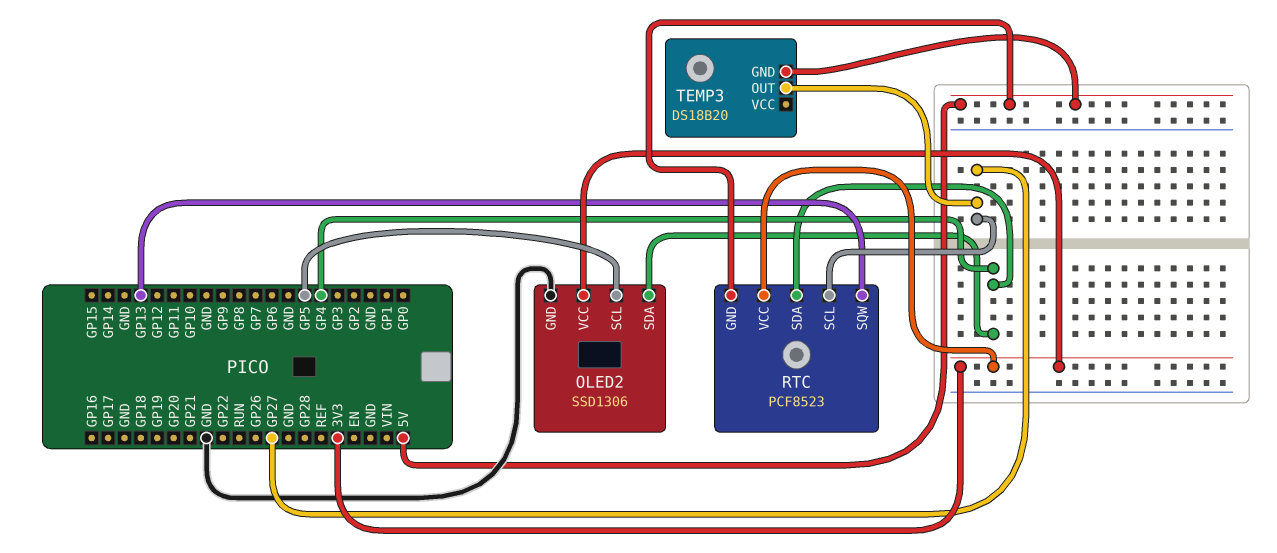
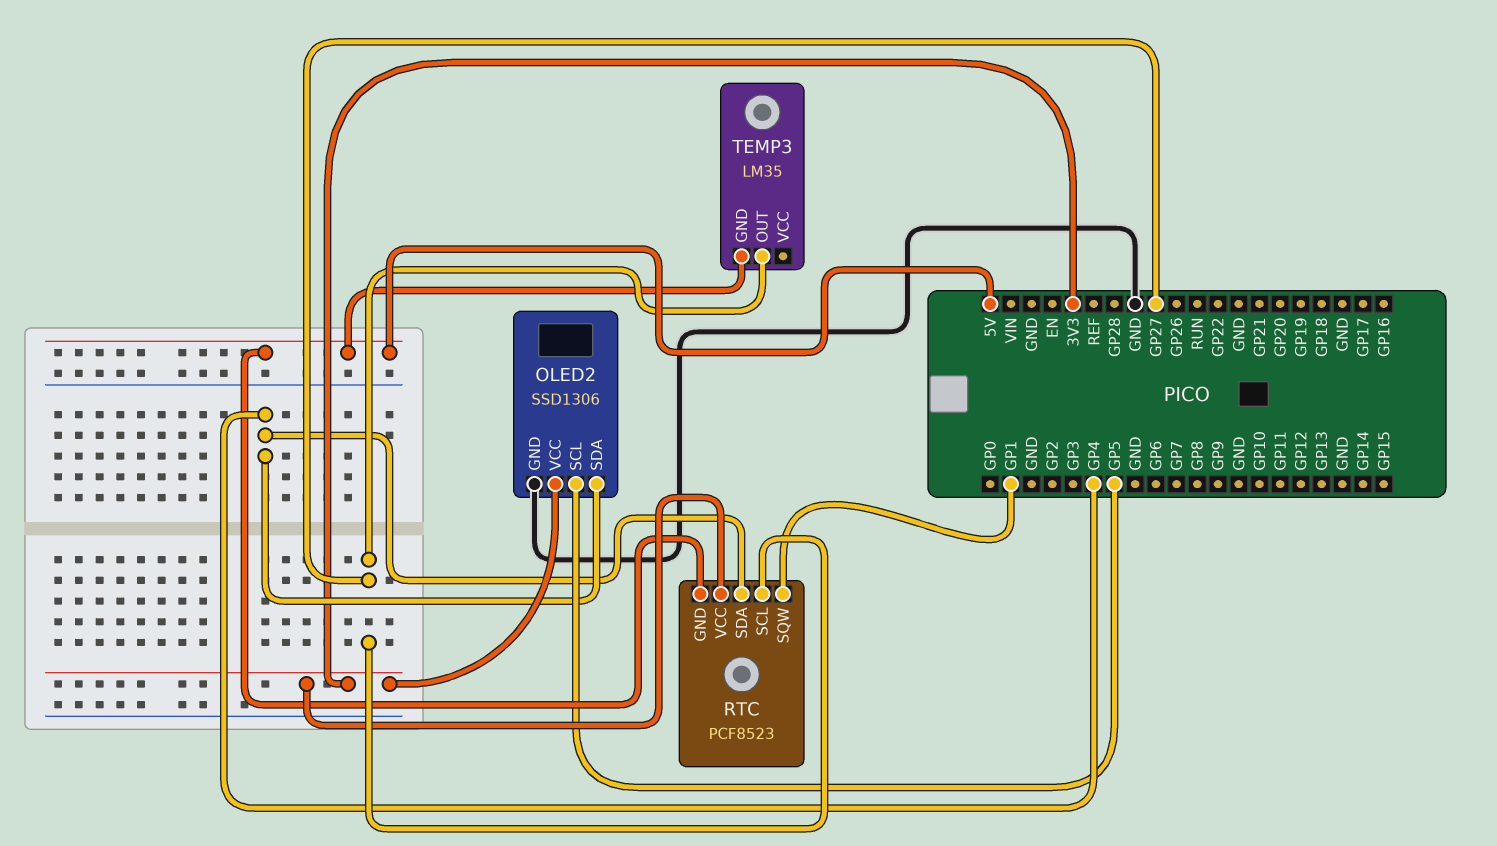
RTC pin SQW: GP13 -> GP1
TEMP3: DS18B20 -> LM35

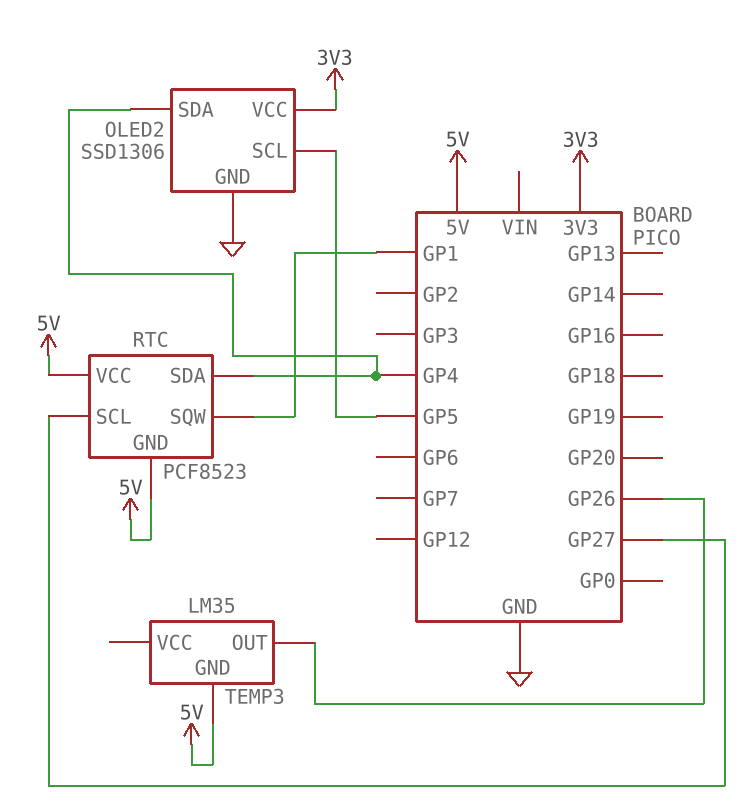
RTC pin VCC: 3V3 -> 5V
TEMP3 pin OUT: GP27 -> GP26

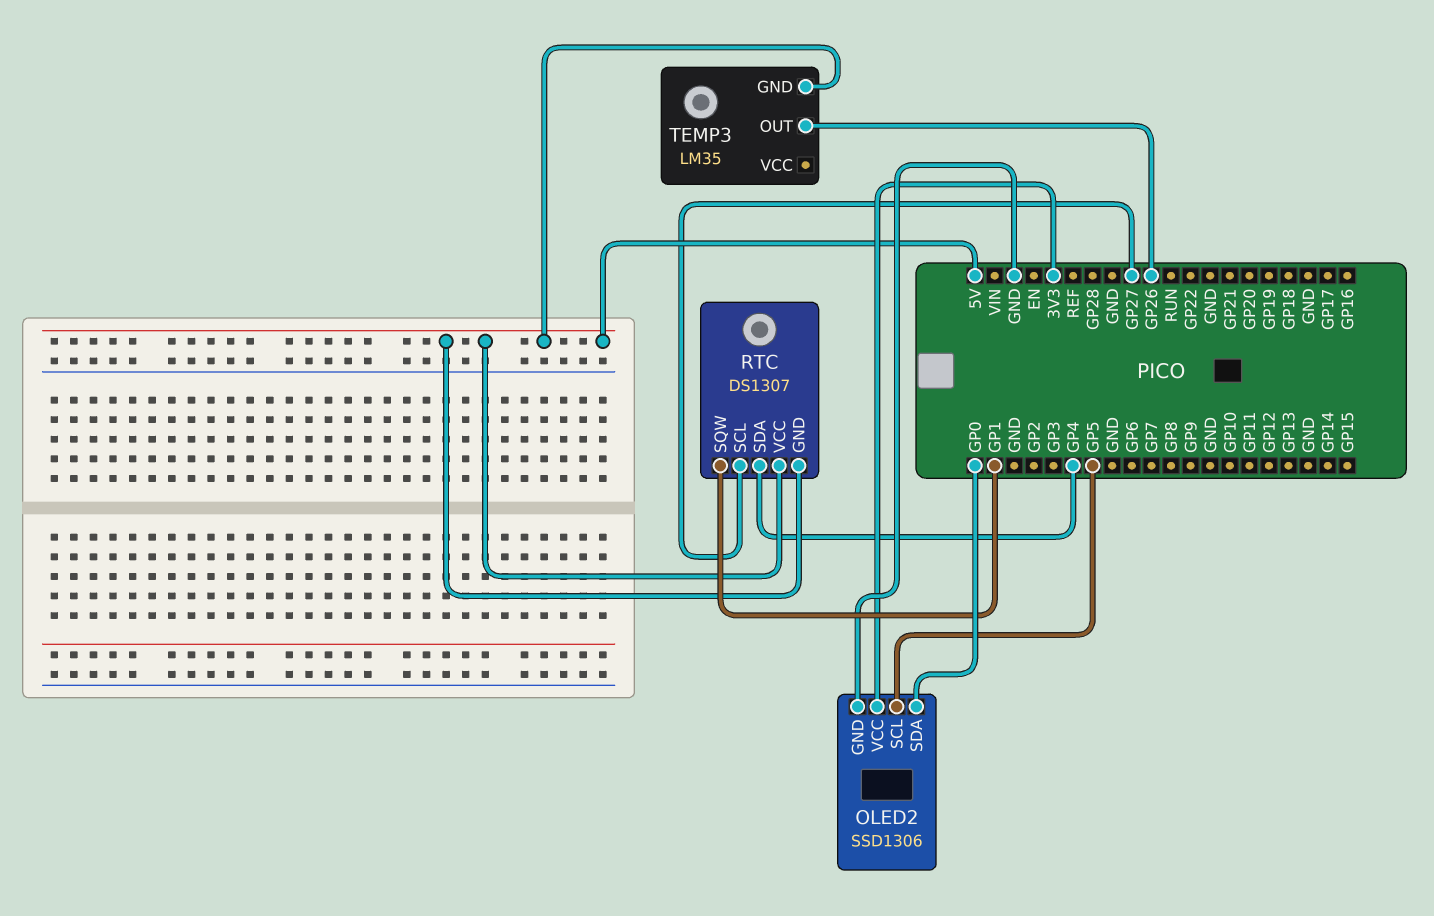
OLED2 pin SDA: GP4 -> GP0
RTC: PCF8523 -> DS1307

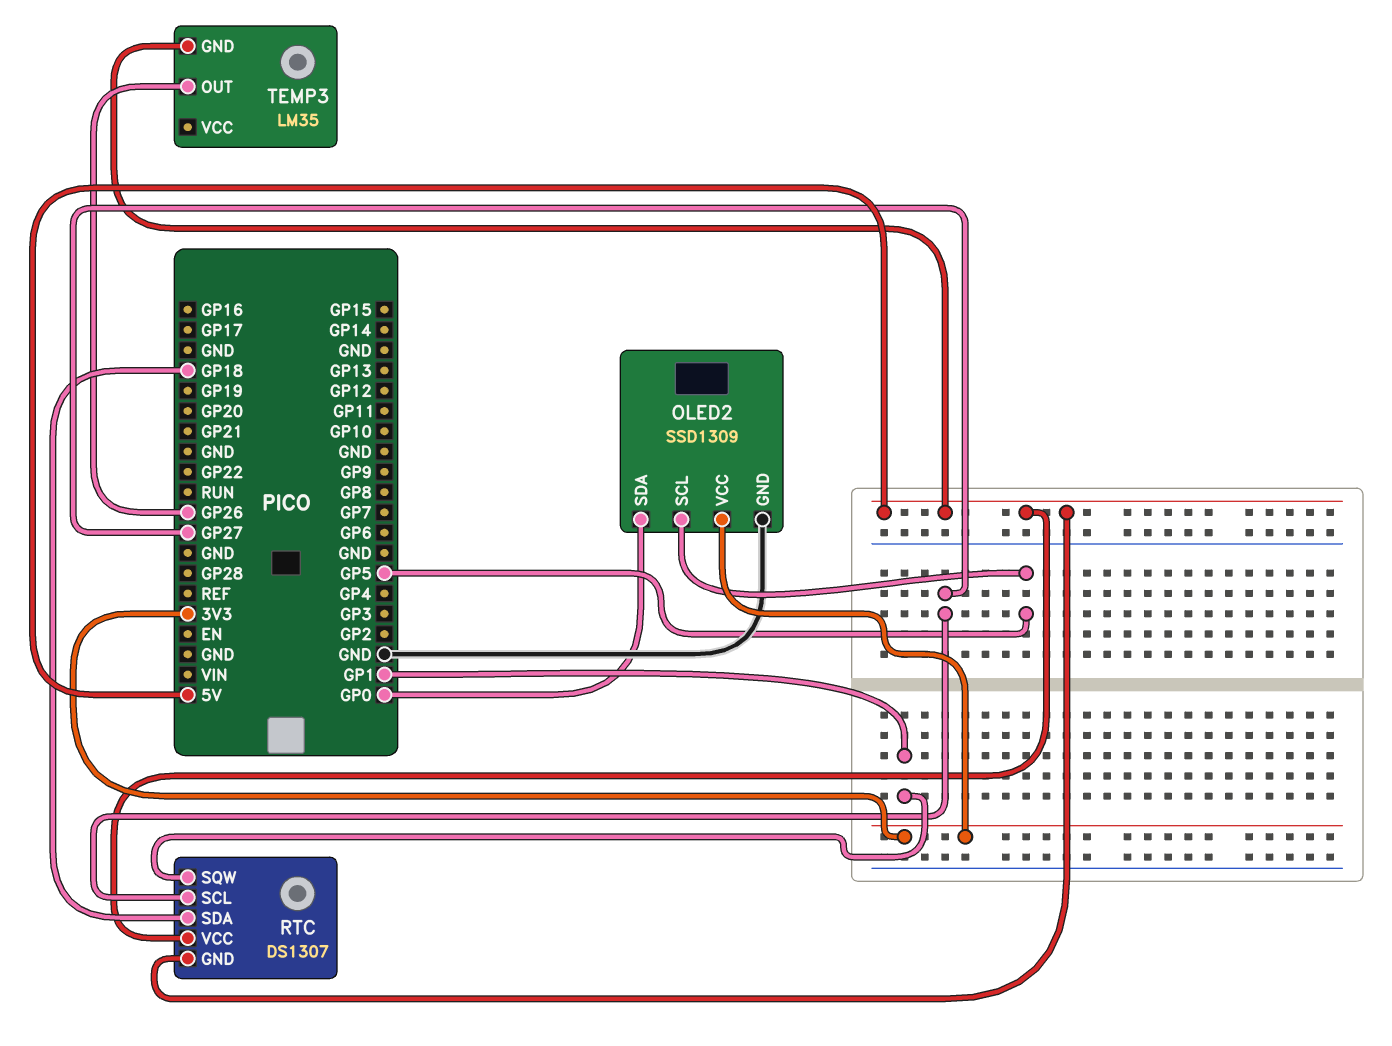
OLED2: SSD1306 -> SSD1309
RTC pin SDA: GP4 -> GP18

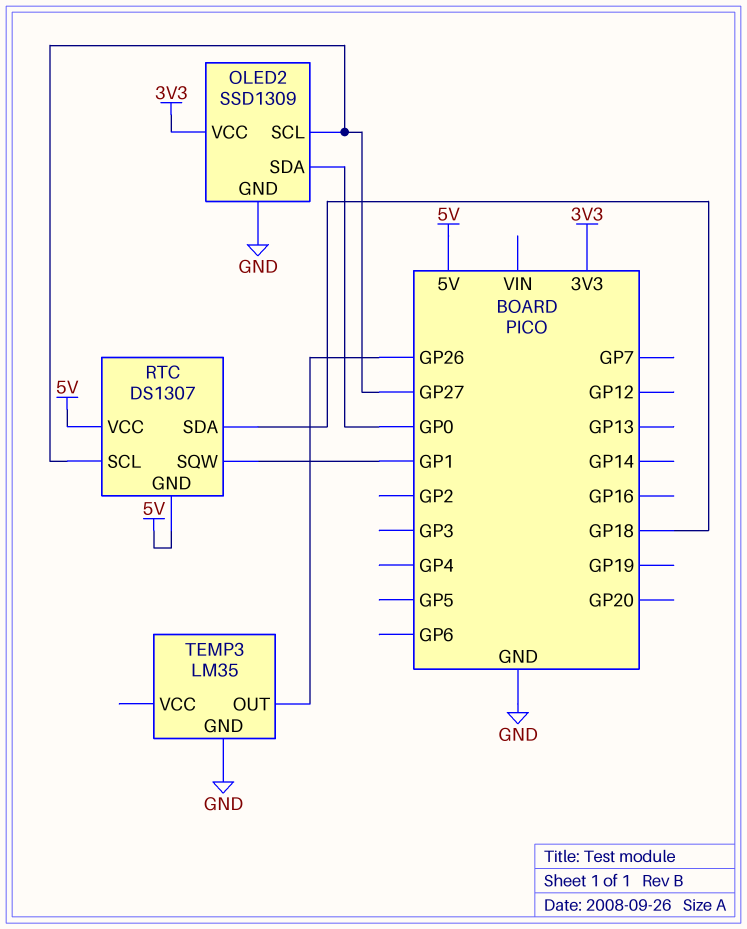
OLED2 pin SCL: GP5 -> GP27
TEMP3 pin GND: 5V -> GND

